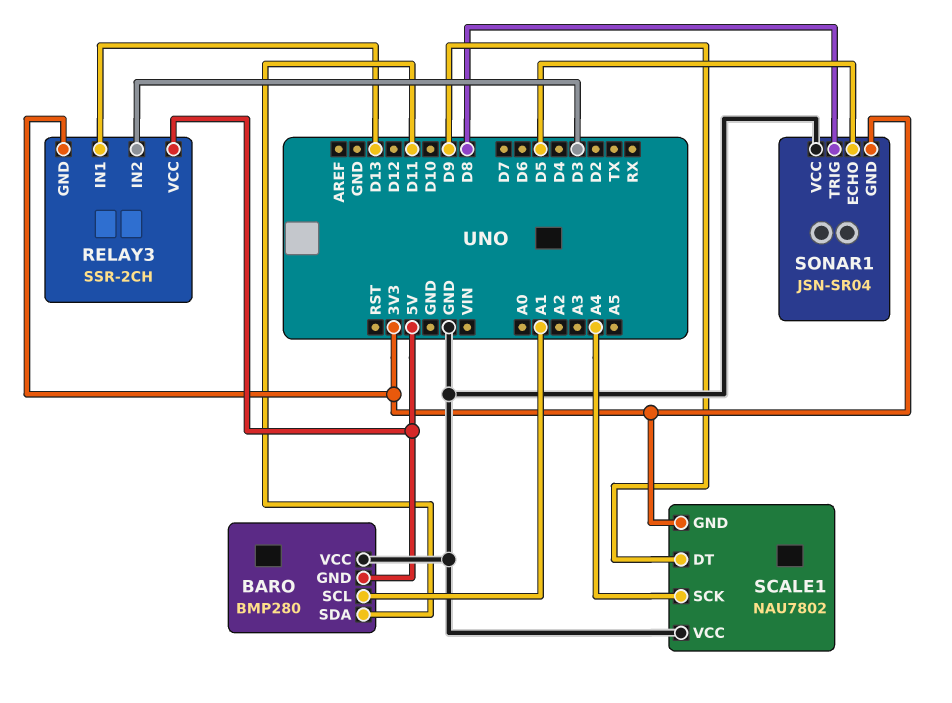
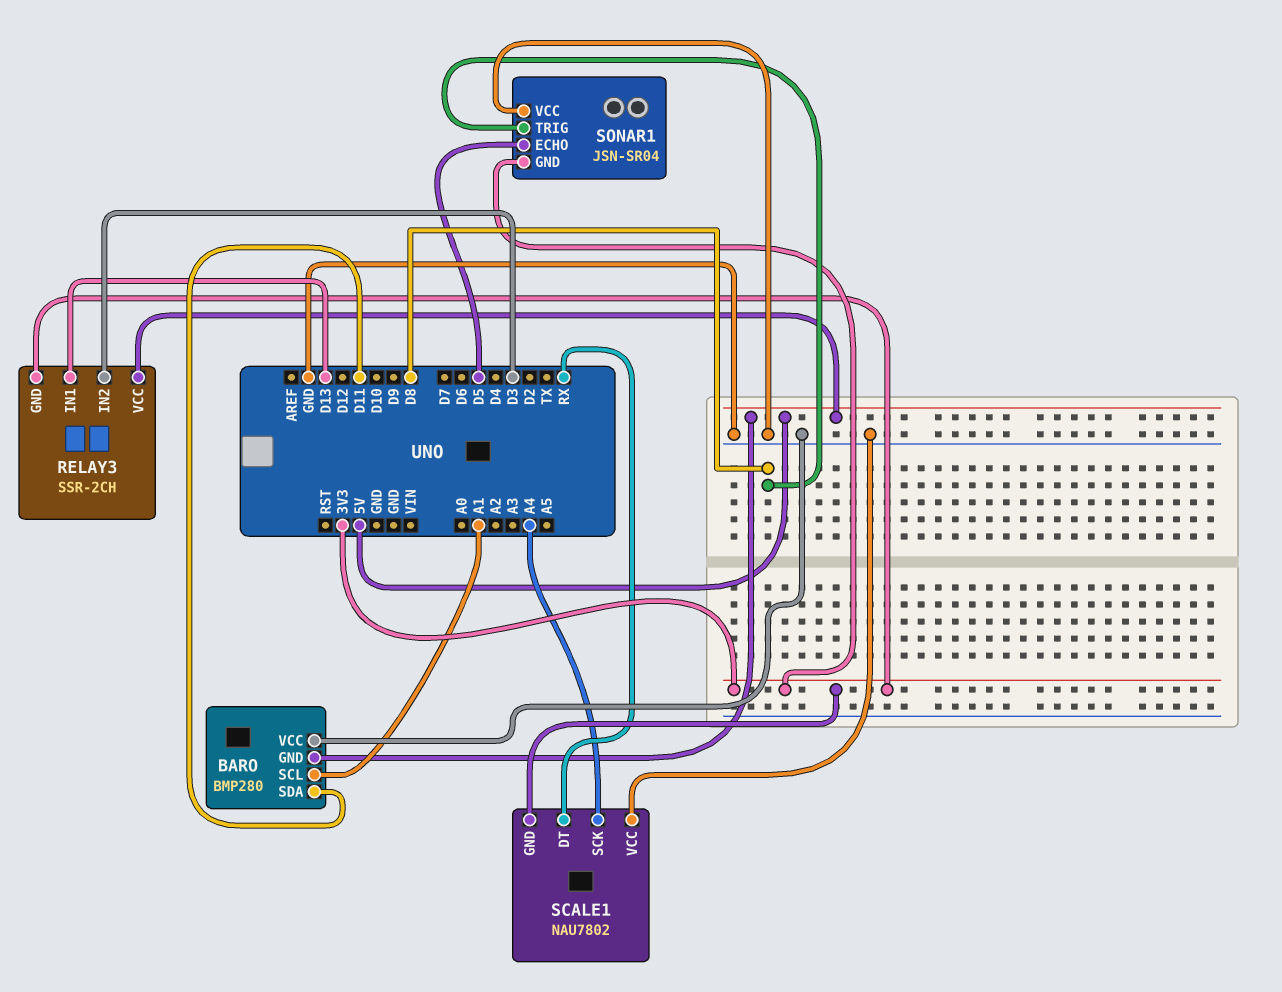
SCALE1 pin DT: D9 -> RX

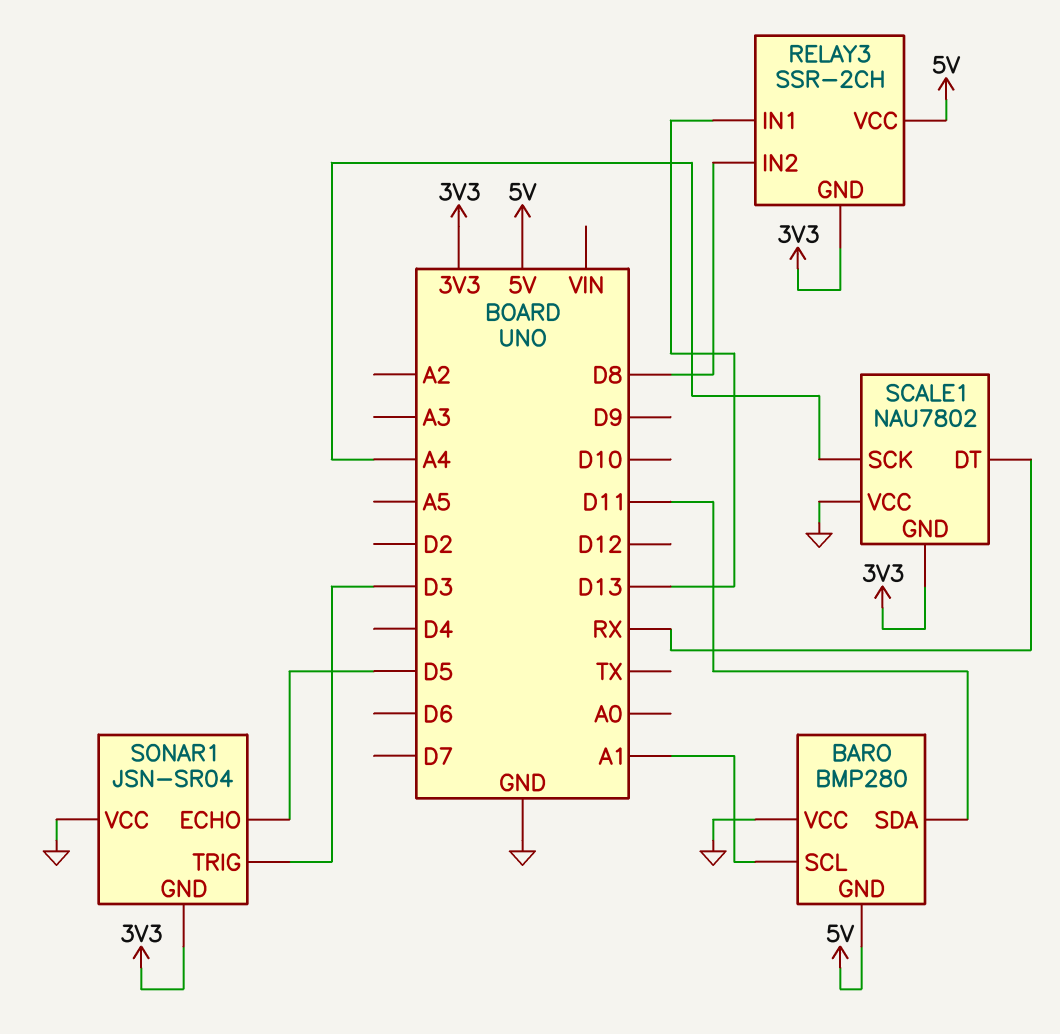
RELAY3 pin IN2: D3 -> D8
SONAR1 pin TRIG: D8 -> D3

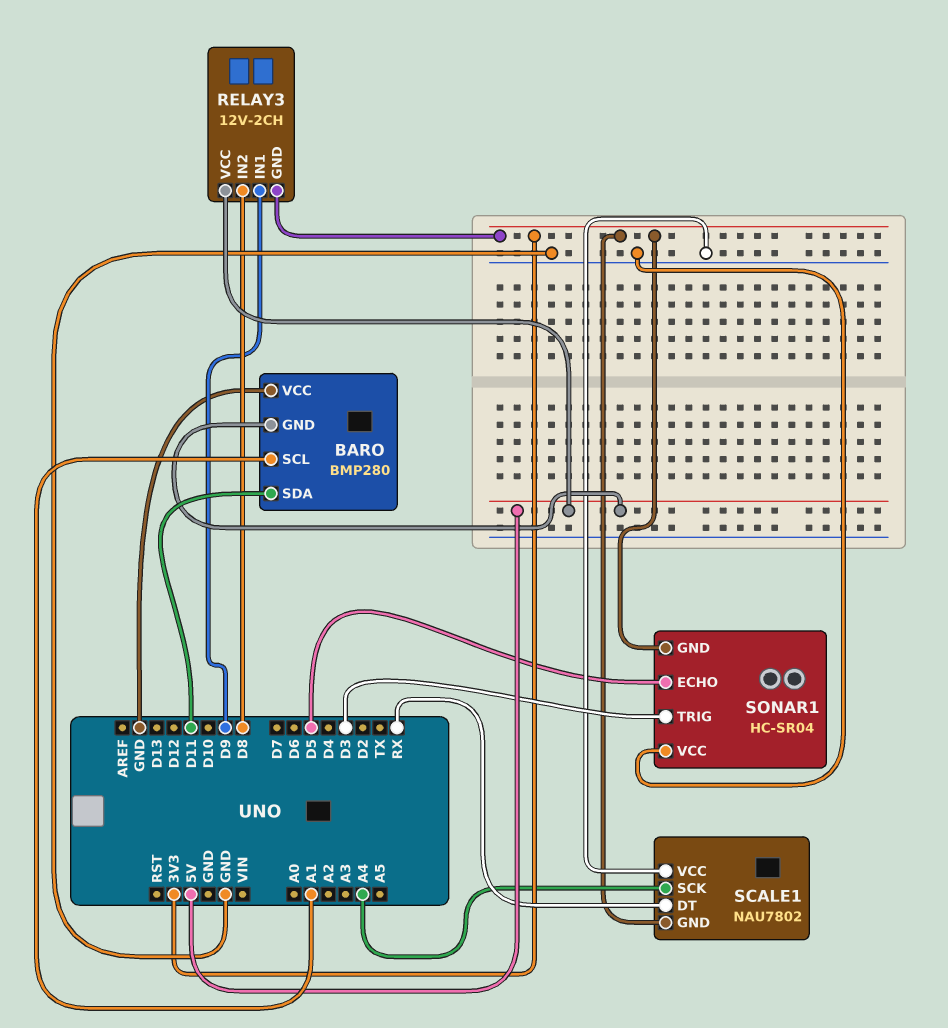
RELAY3: SSR-2CH -> 12V-2CH
RELAY3 pin IN1: D13 -> D9
SONAR1: JSN-SR04 -> HC-SR04

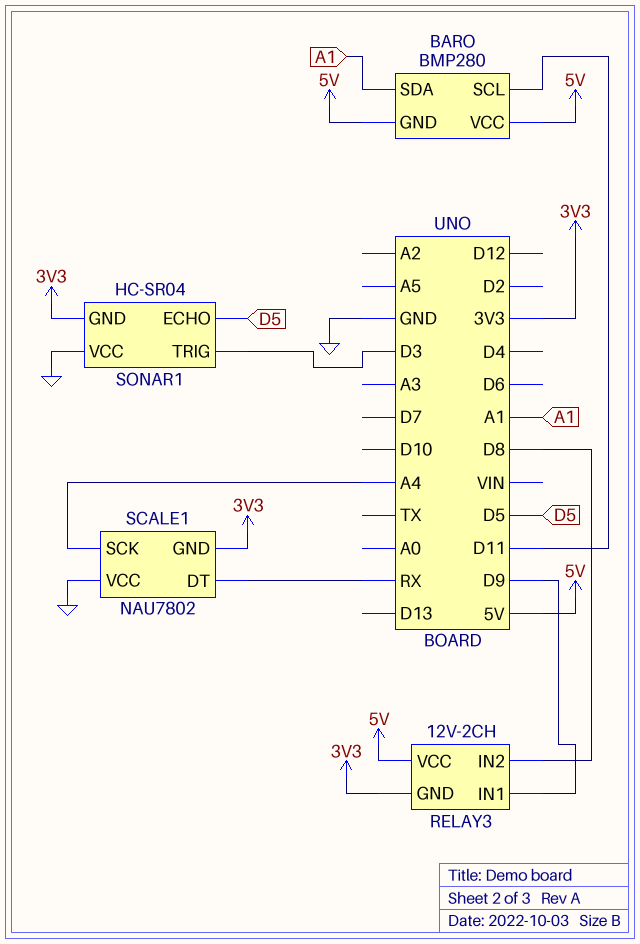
BARO pin SCL: A1 -> D11
BARO pin SDA: D11 -> A1
BARO pin VCC: GND -> 5V

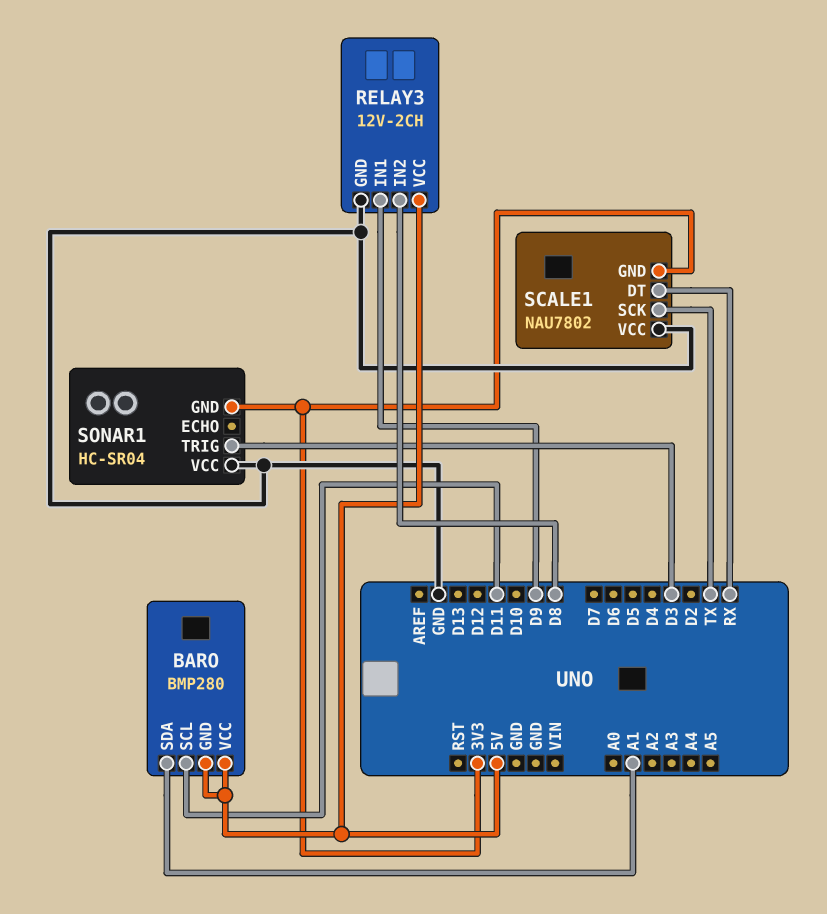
RELAY3 pin GND: 3V3 -> GND
SCALE1 pin SCK: A4 -> TX
SONAR1 pin ECHO: D5 -> none

